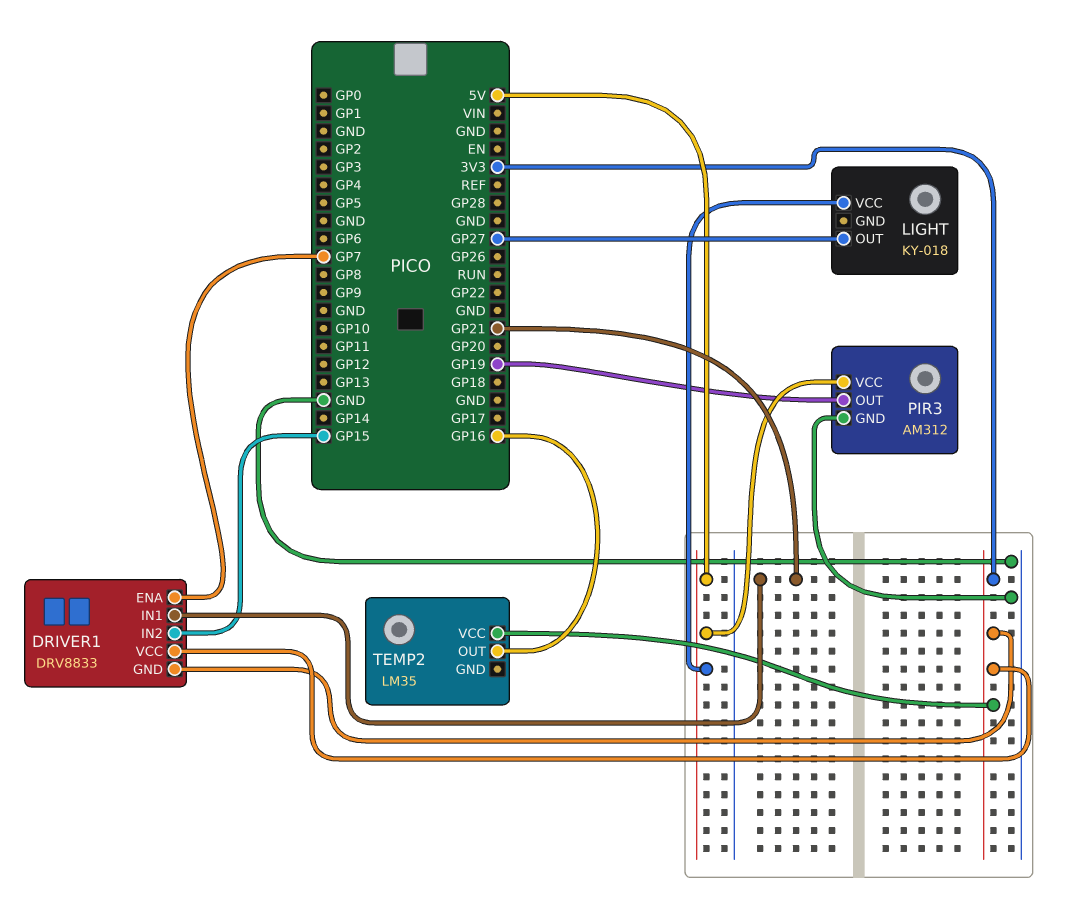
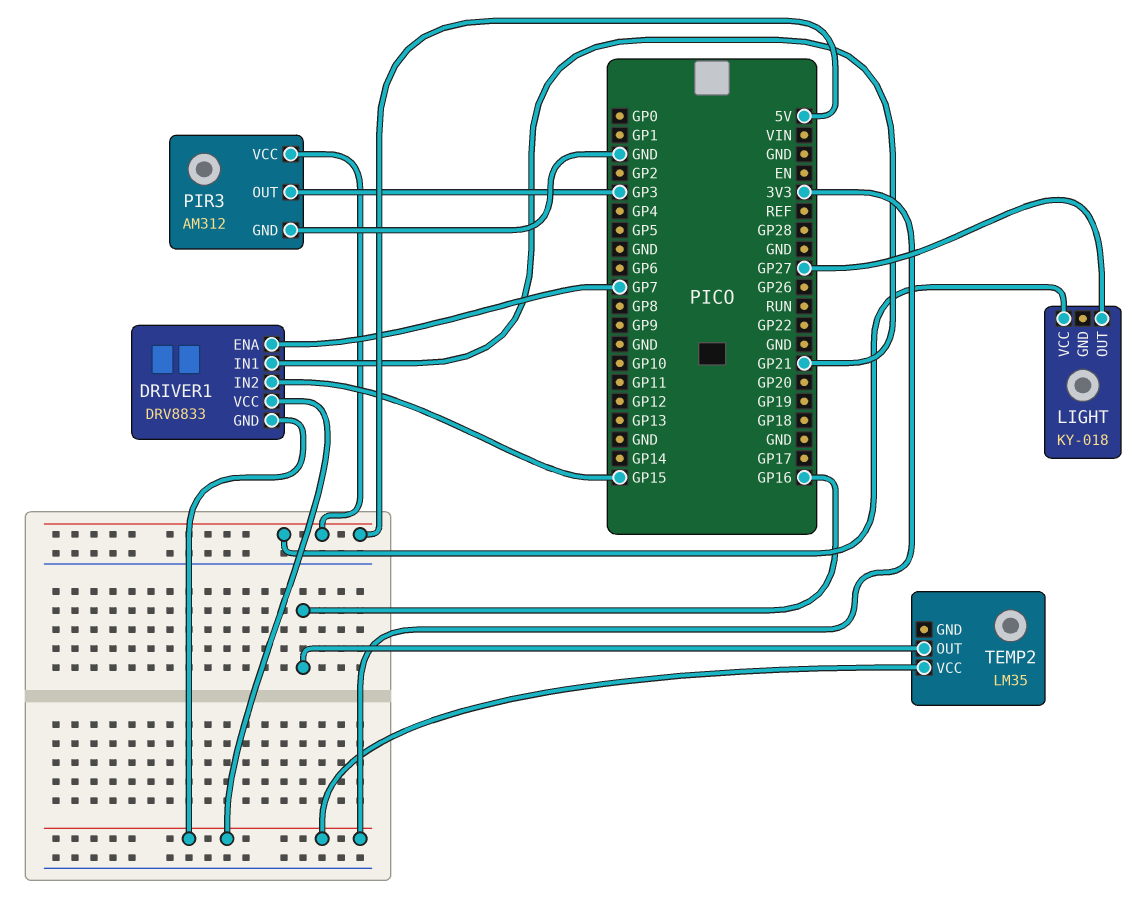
PIR3 pin OUT: GP19 -> GP3

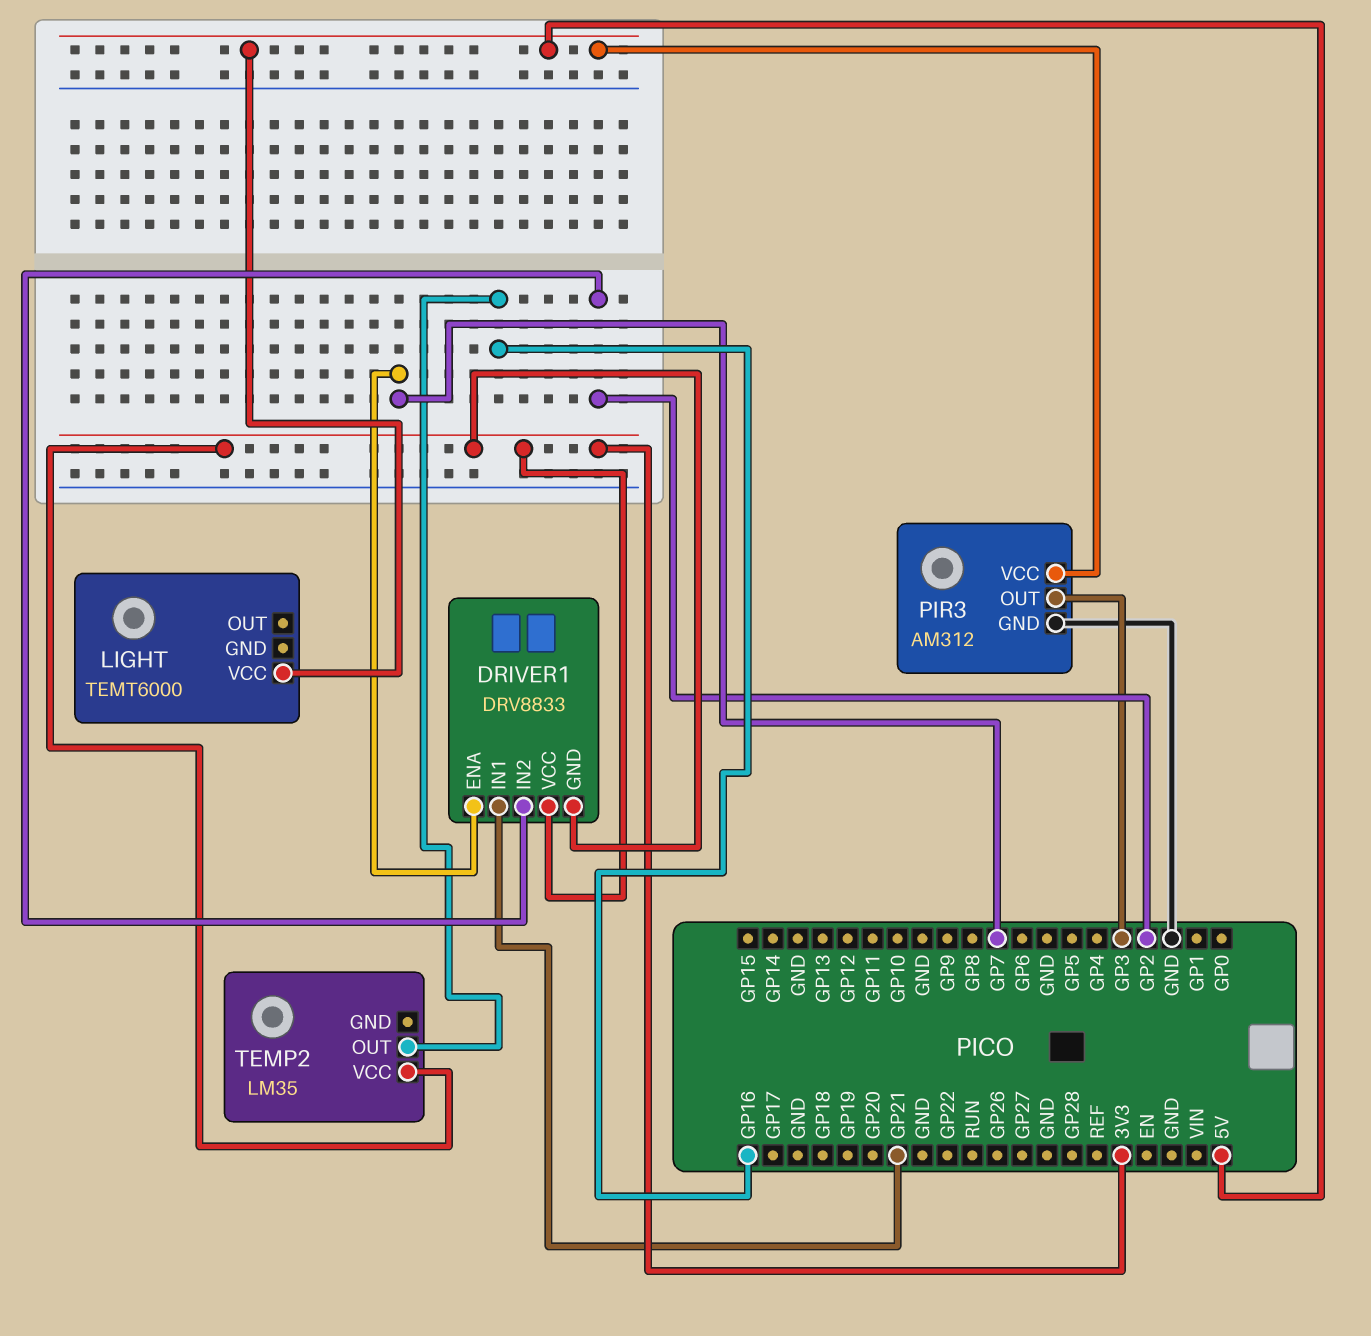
DRIVER1 pin IN2: GP15 -> GP2
LIGHT: KY-018 -> TEMT6000
LIGHT pin OUT: GP27 -> none

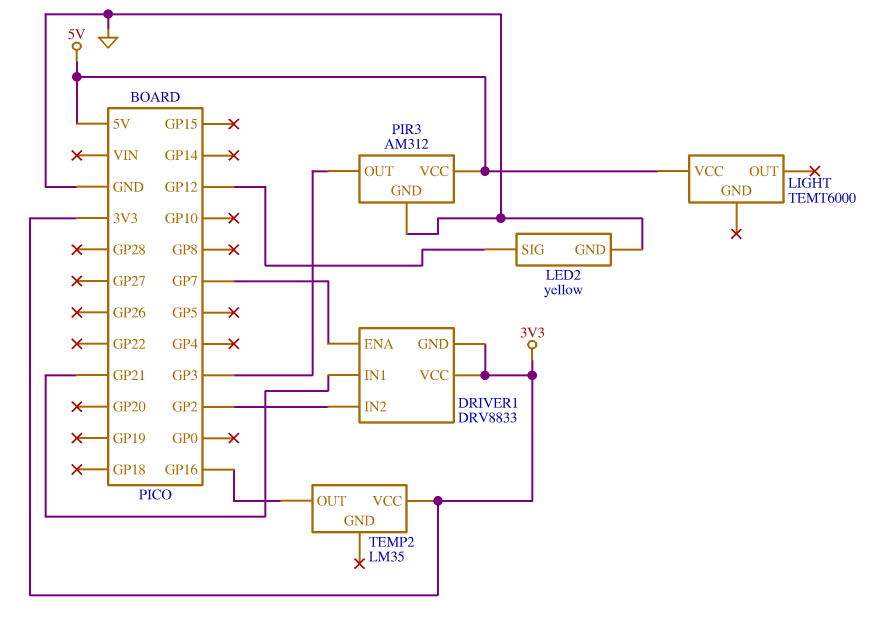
LED2: none -> yellow
LED2 pin GND: none -> GND
LED2 pin SIG: none -> GP12

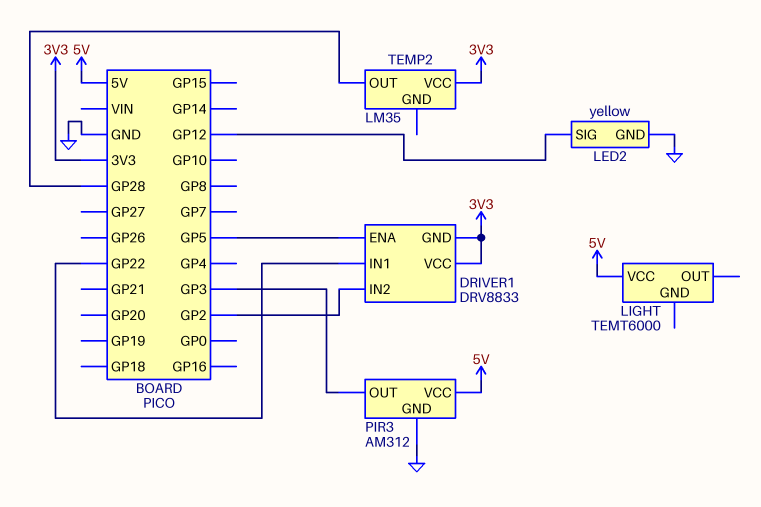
DRIVER1 pin ENA: GP7 -> GP5
DRIVER1 pin IN1: GP21 -> GP22
TEMP2 pin OUT: GP16 -> GP28

